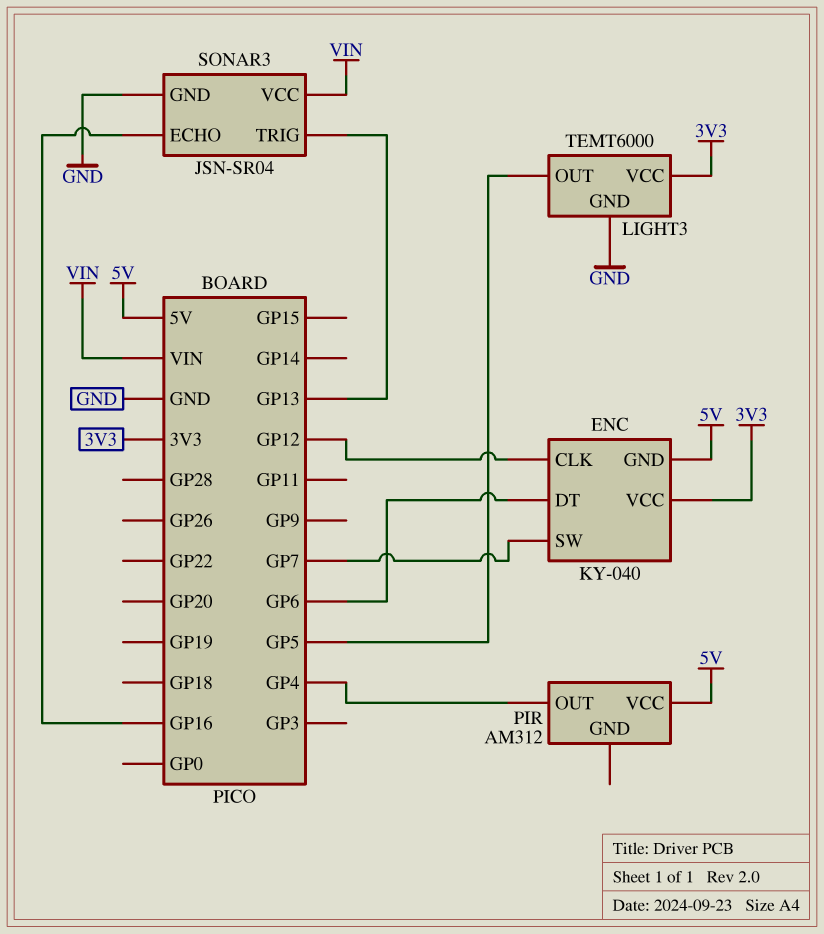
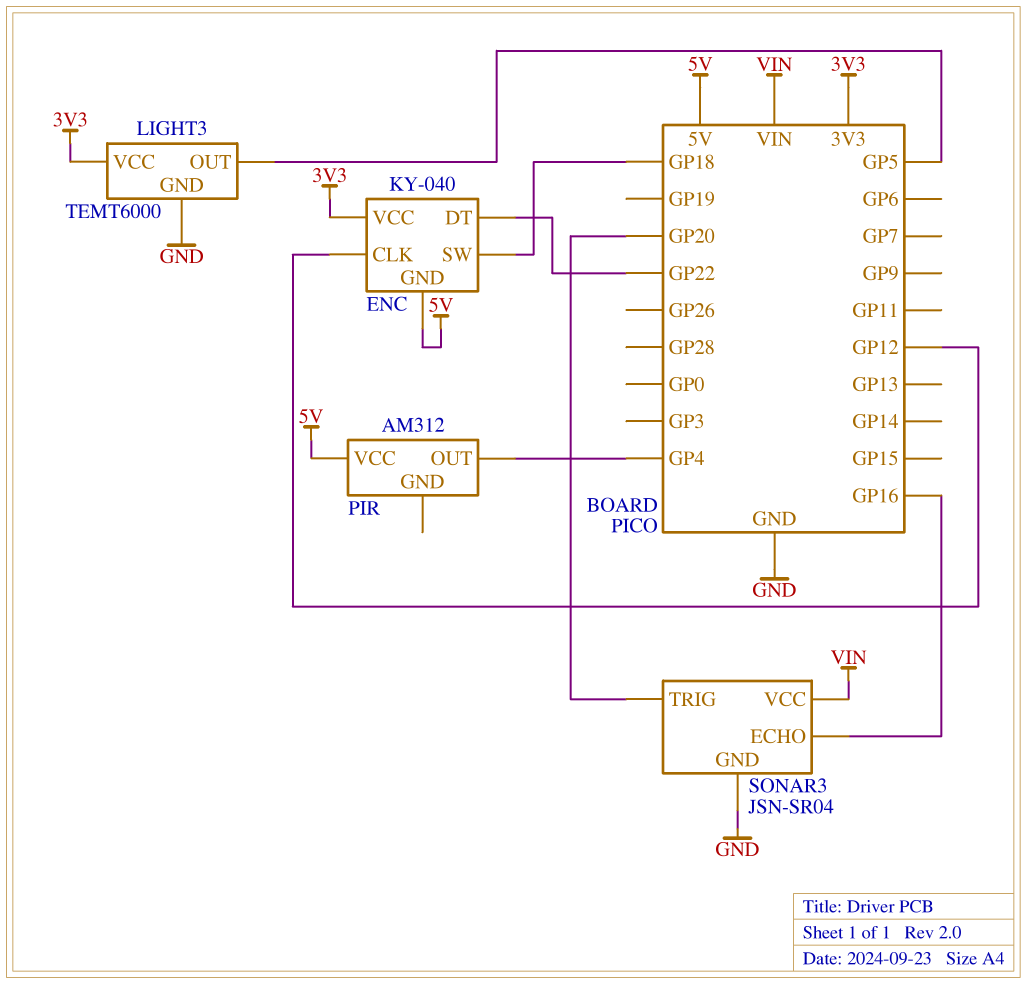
ENC pin DT: GP6 -> GP22
ENC pin SW: GP7 -> GP18
SONAR3 pin TRIG: GP13 -> GP20

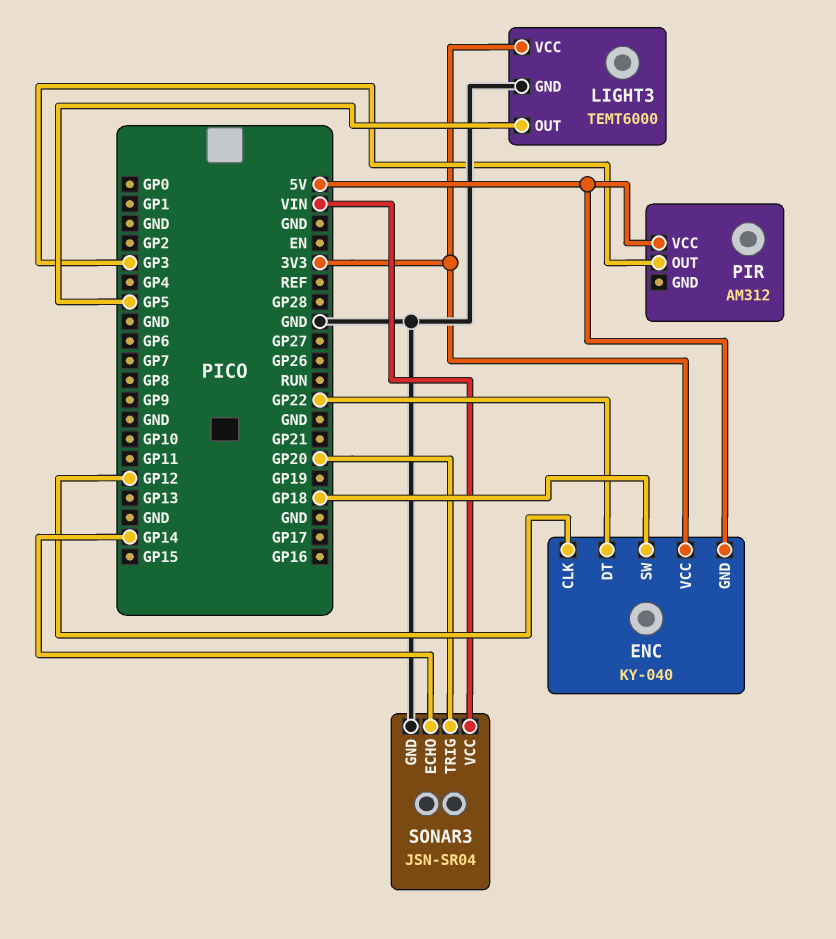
PIR pin OUT: GP4 -> GP3
SONAR3 pin ECHO: GP16 -> GP14

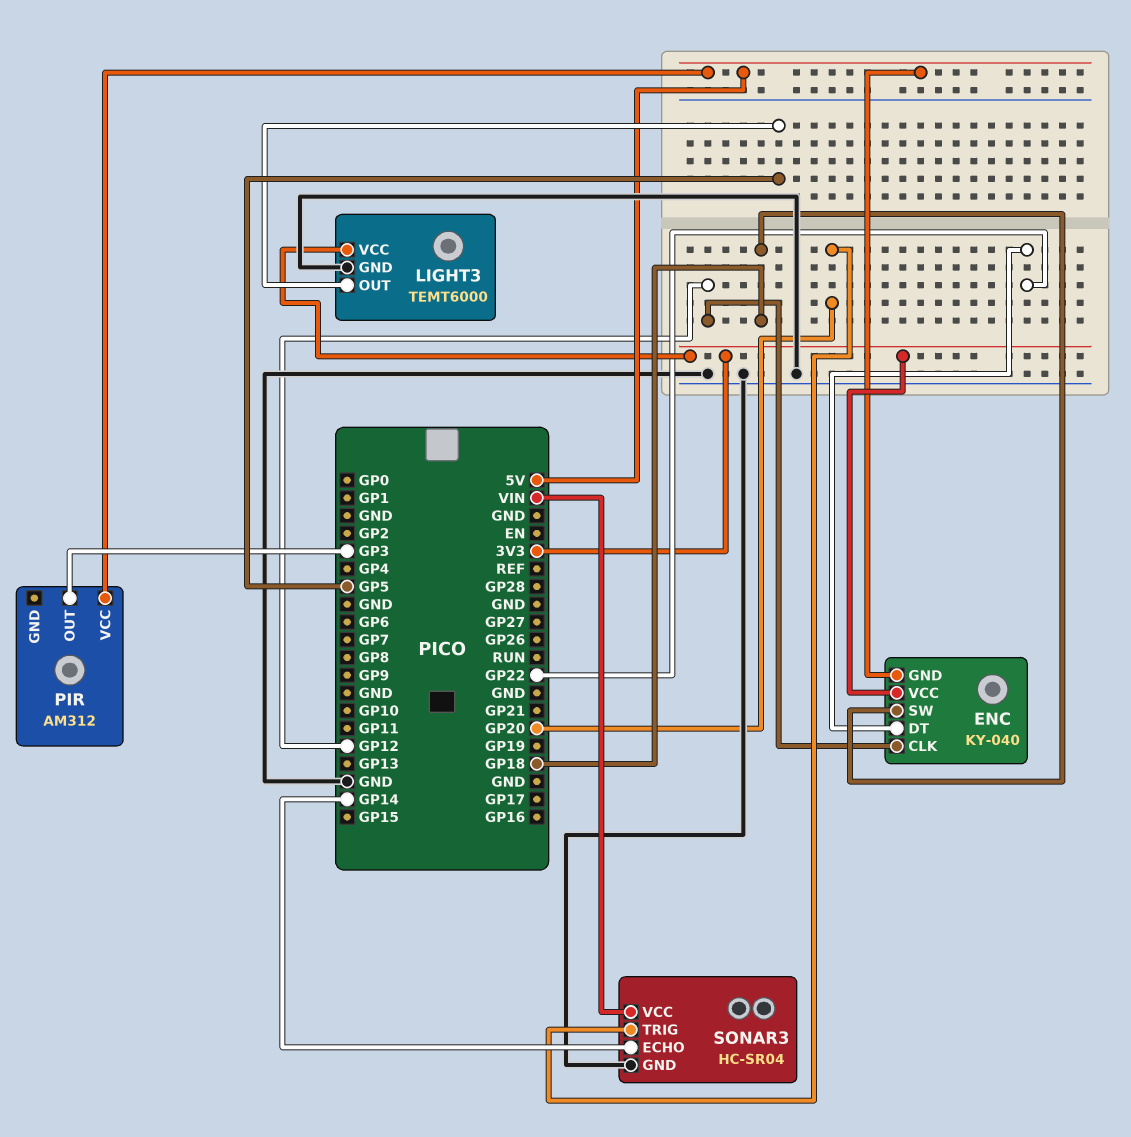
SONAR3: JSN-SR04 -> HC-SR04

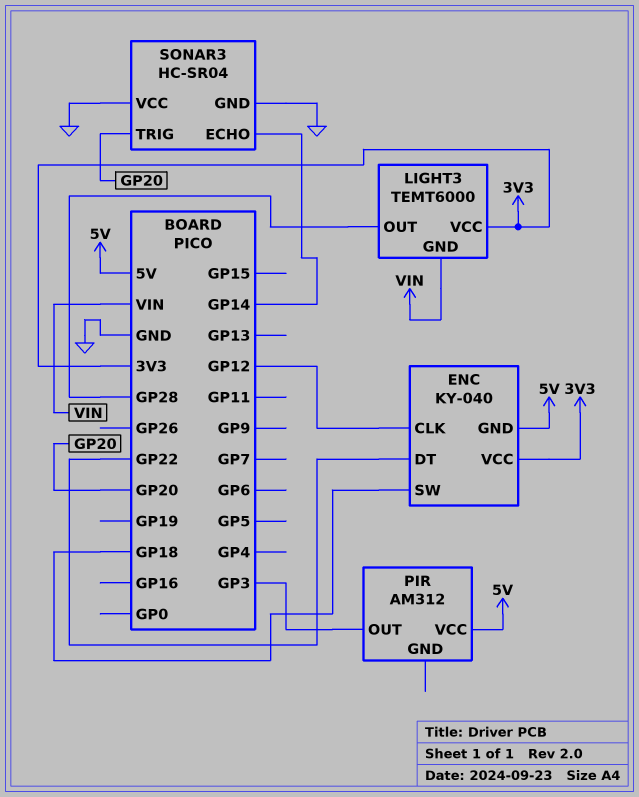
LIGHT3 pin GND: GND -> VIN
LIGHT3 pin OUT: GP5 -> GP28
SONAR3 pin VCC: VIN -> GND

